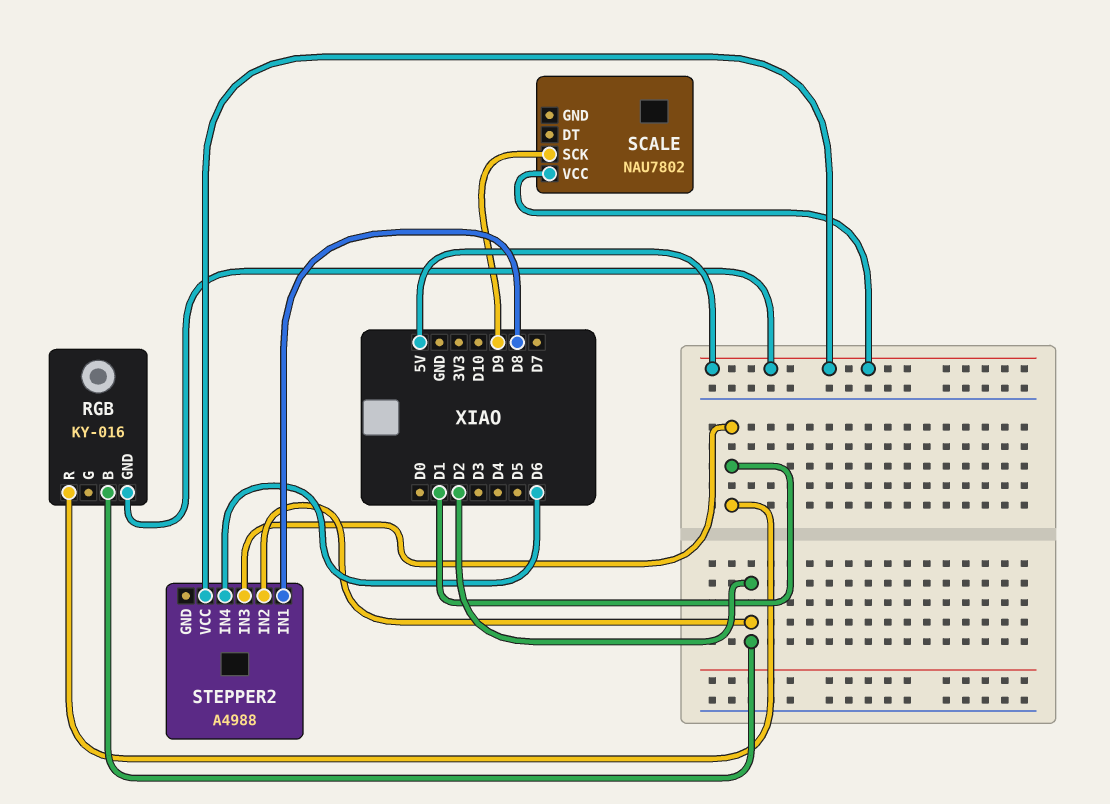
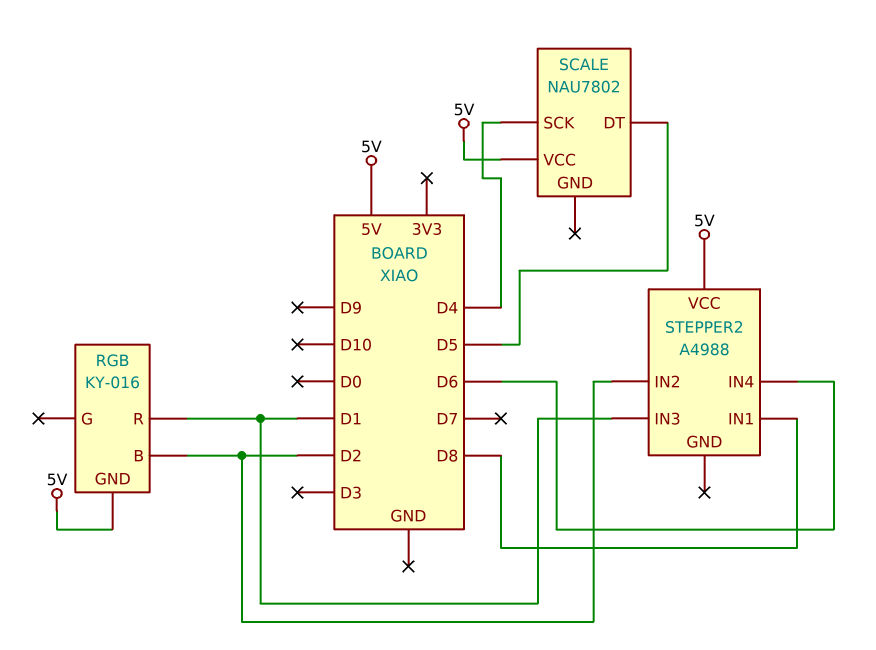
SCALE pin DT: none -> D5
SCALE pin SCK: D9 -> D4

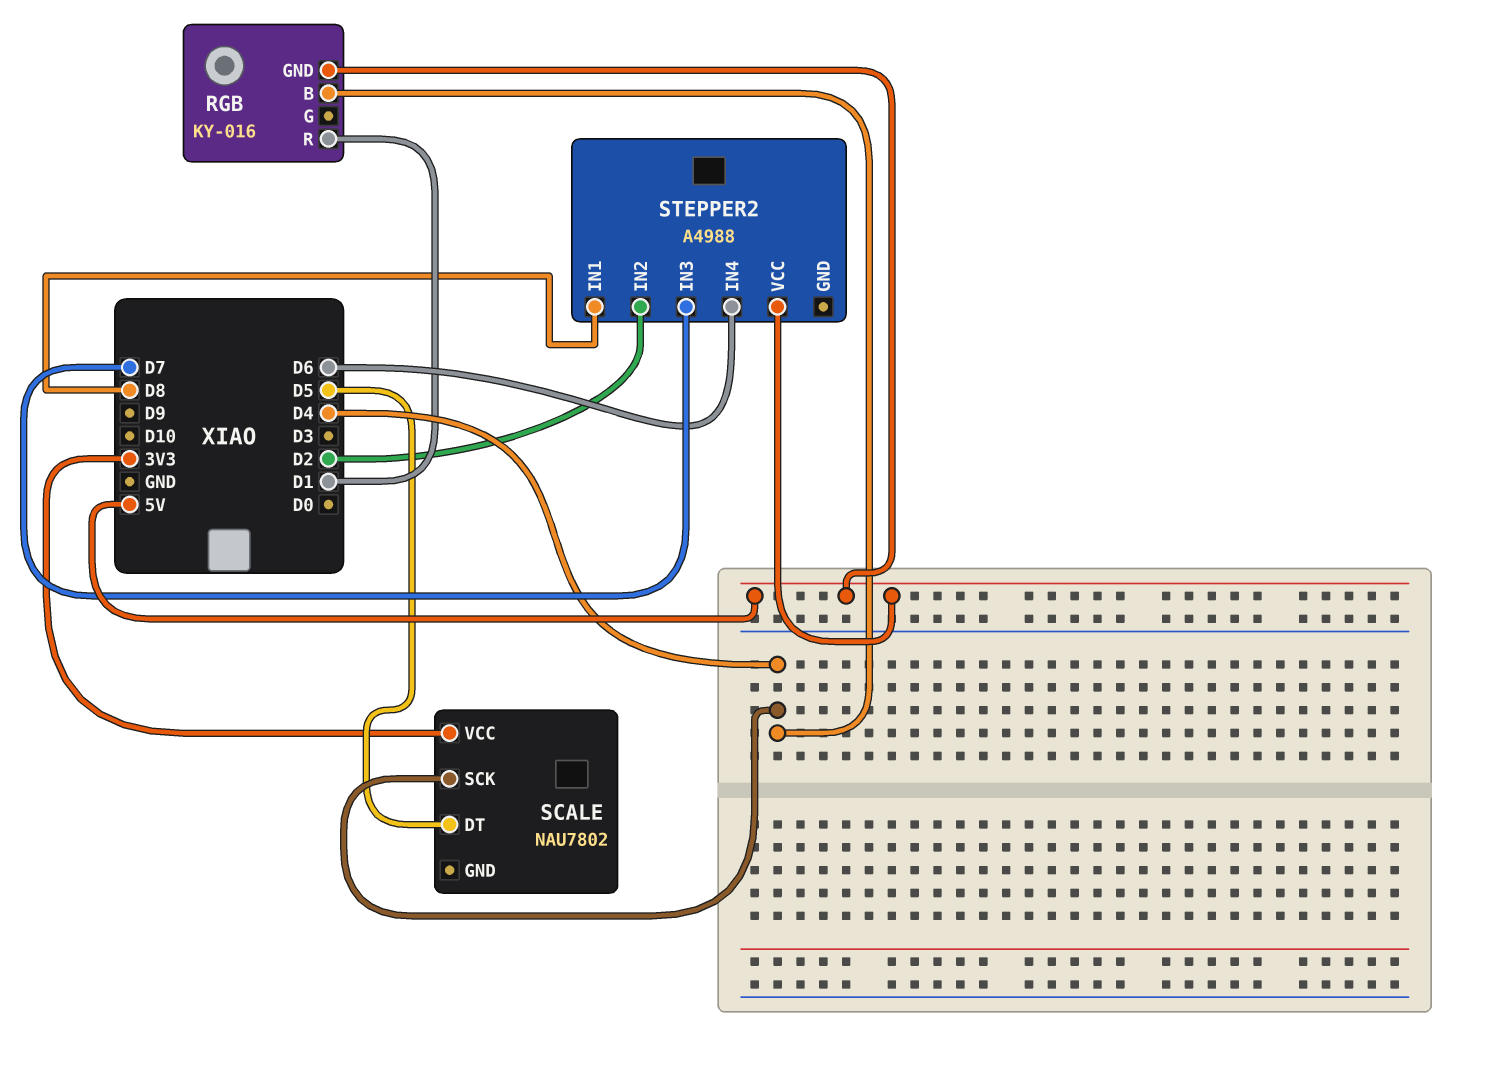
RGB pin B: D2 -> D4
SCALE pin VCC: 5V -> 3V3
STEPPER2 pin IN3: D1 -> D7

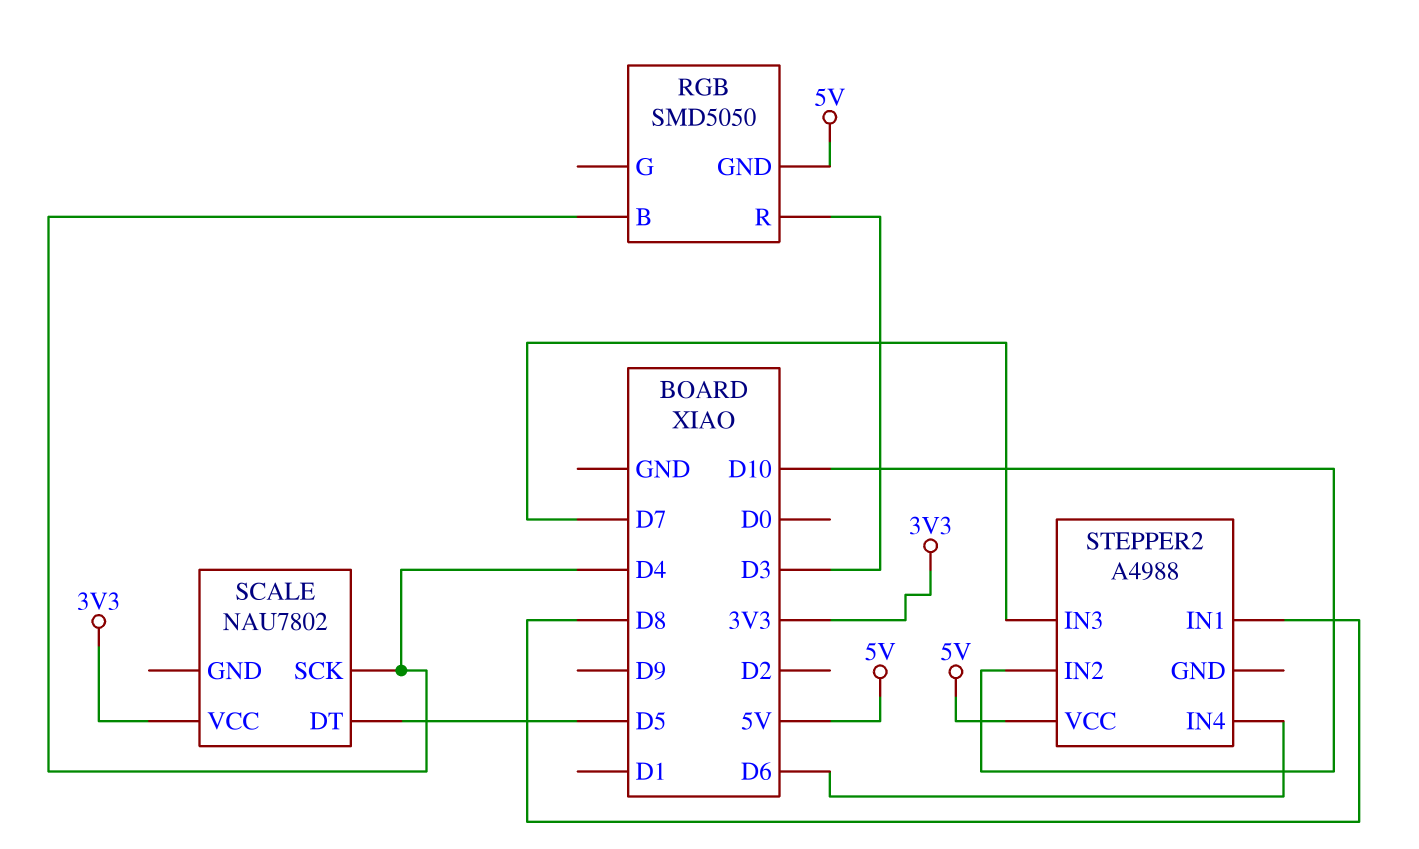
RGB: KY-016 -> SMD5050
RGB pin R: D1 -> D3
STEPPER2 pin IN2: D2 -> D10

